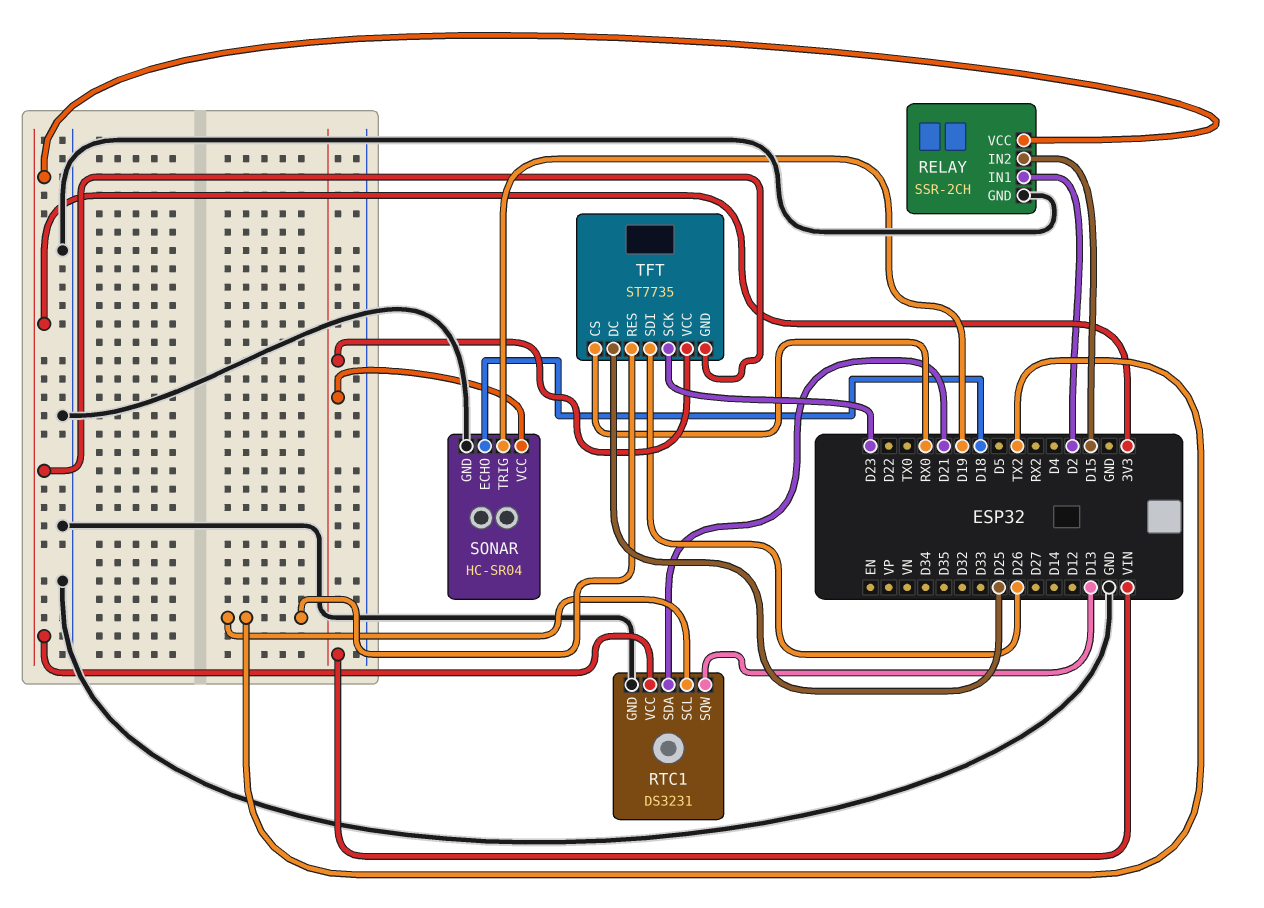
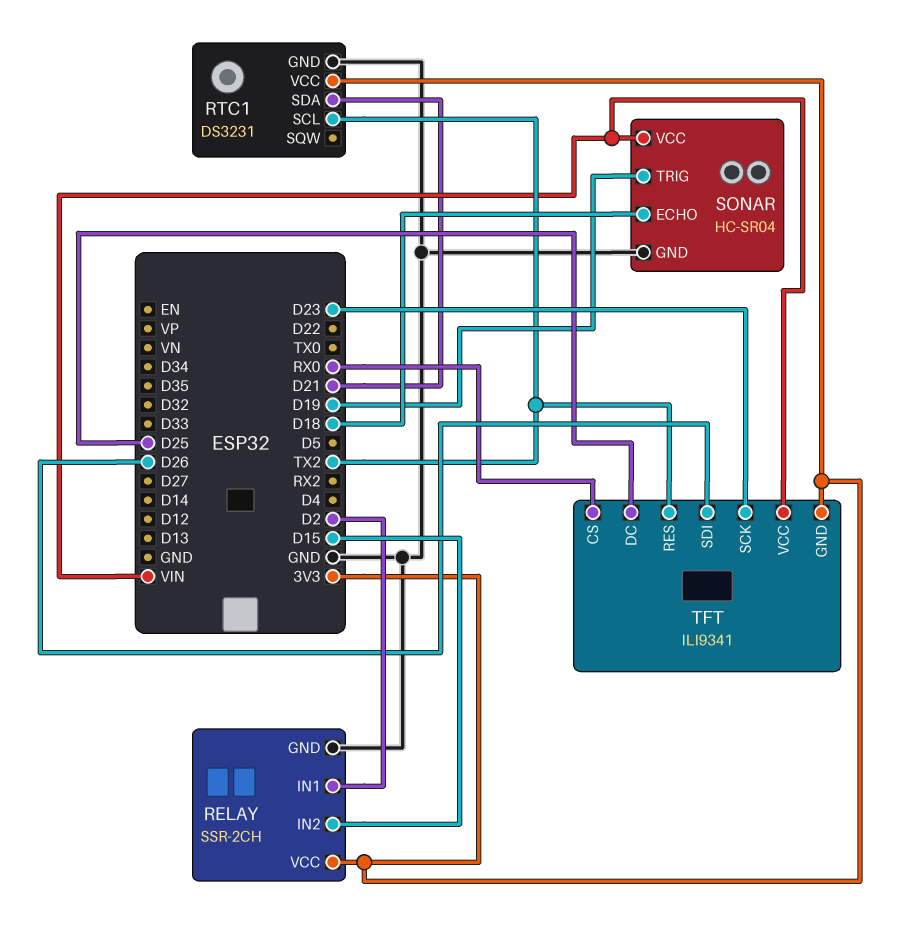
RTC1 pin SQW: D13 -> none
TFT: ST7735 -> ILI9341

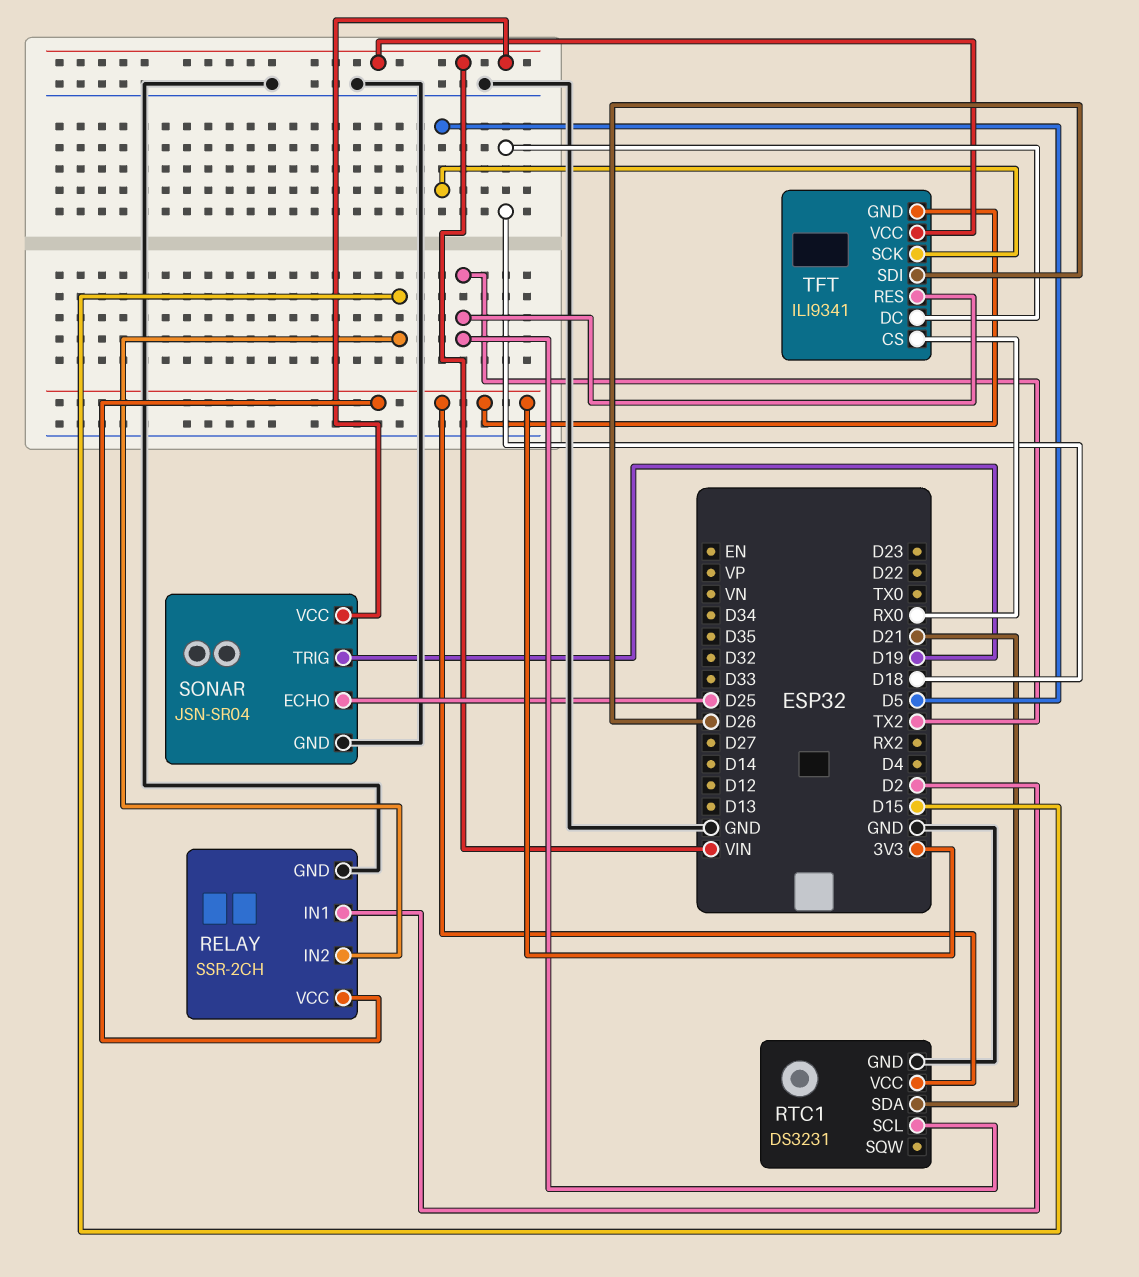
SONAR: HC-SR04 -> JSN-SR04
SONAR pin ECHO: D18 -> D25
TFT pin DC: D25 -> D18
TFT pin SCK: D23 -> D5

